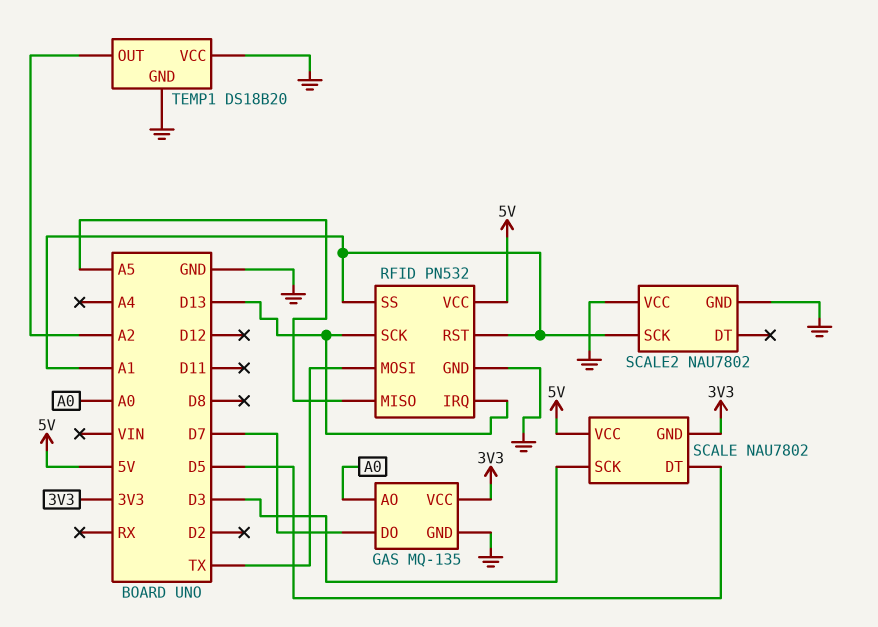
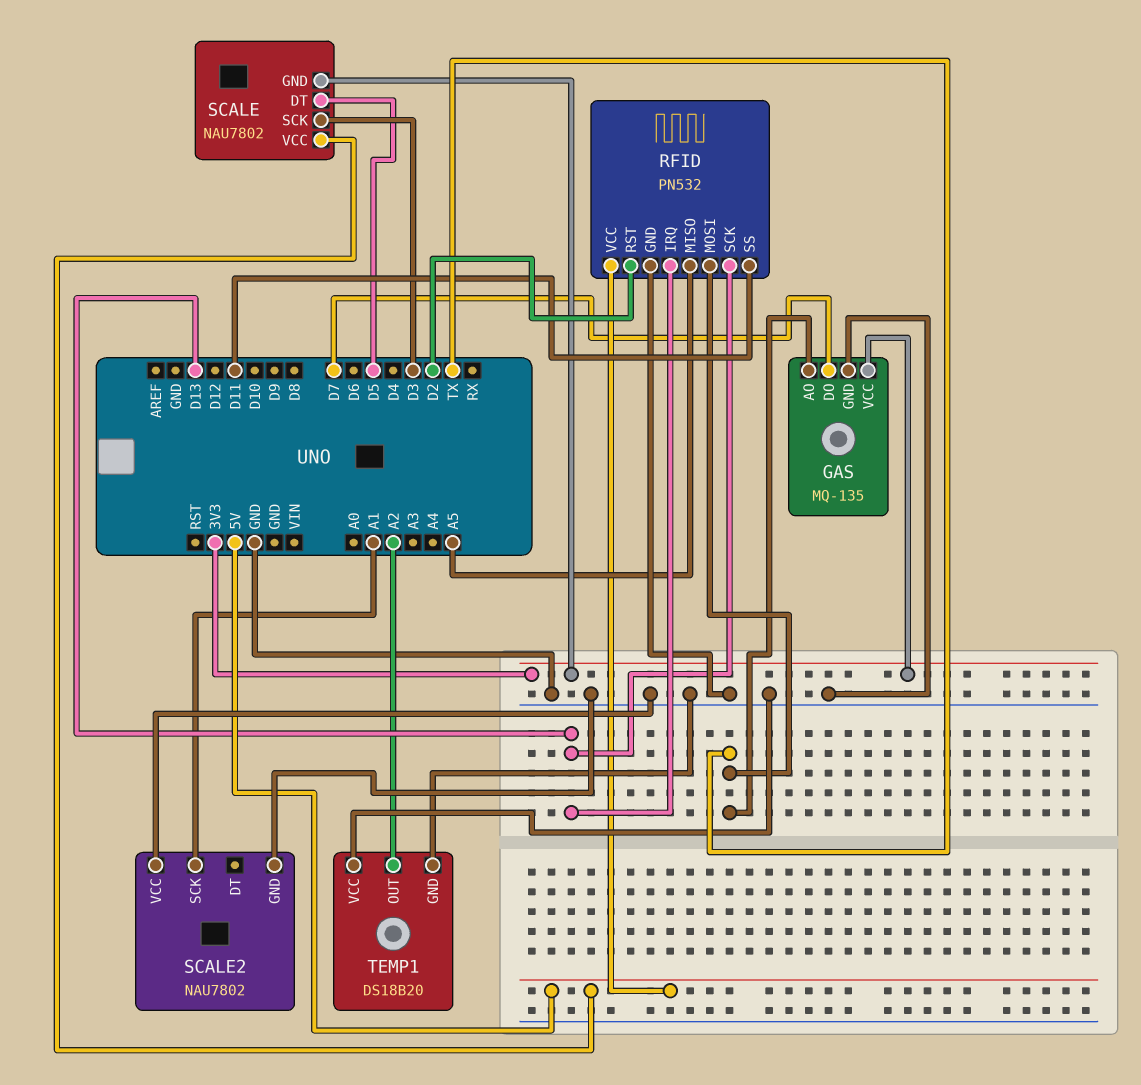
GAS pin AO: A0 -> TX
RFID pin RST: A1 -> D2
RFID pin SS: A1 -> D11

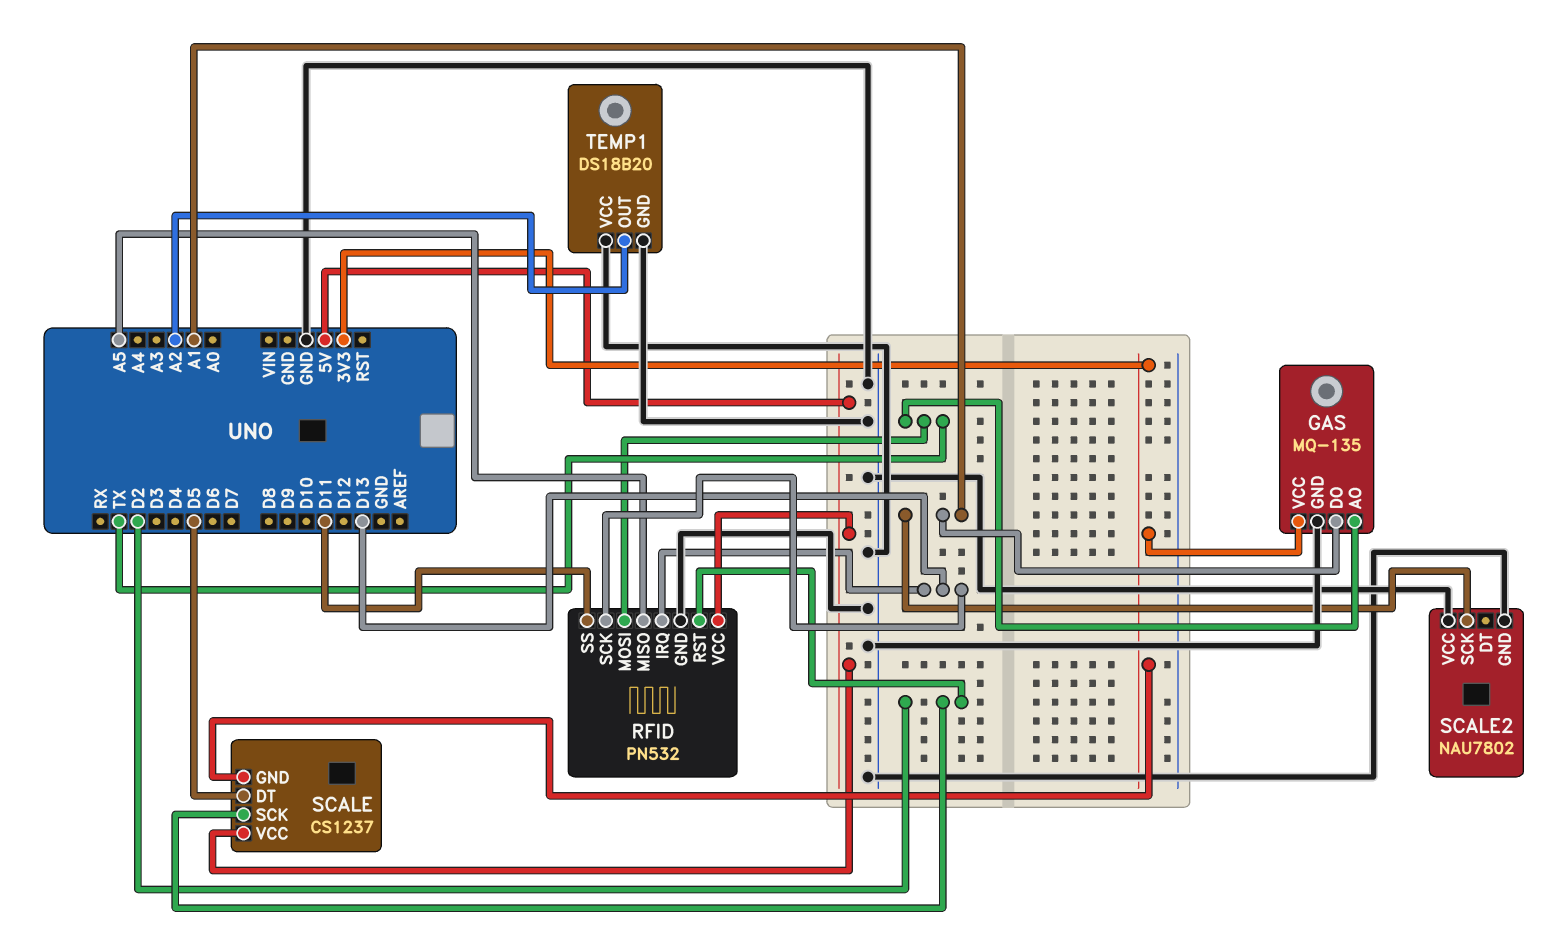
GAS pin DO: D7 -> A1
SCALE: NAU7802 -> CS1237
SCALE pin SCK: D3 -> D2

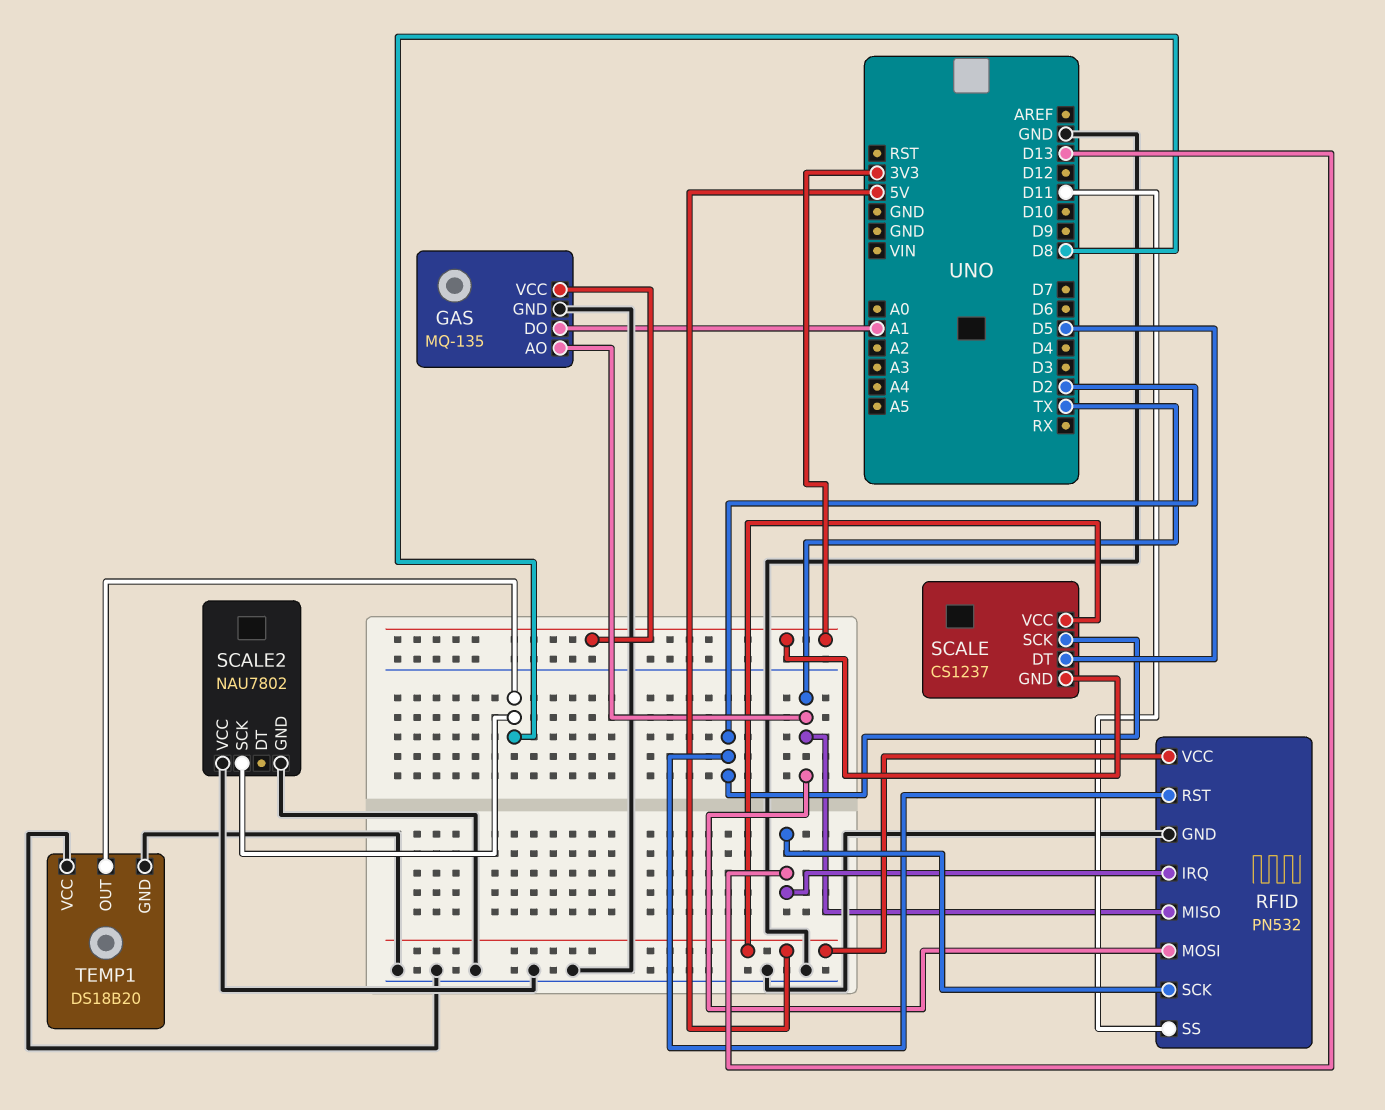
RFID pin MISO: A5 -> TX
SCALE2 pin SCK: A1 -> D8
TEMP1 pin OUT: A2 -> D8

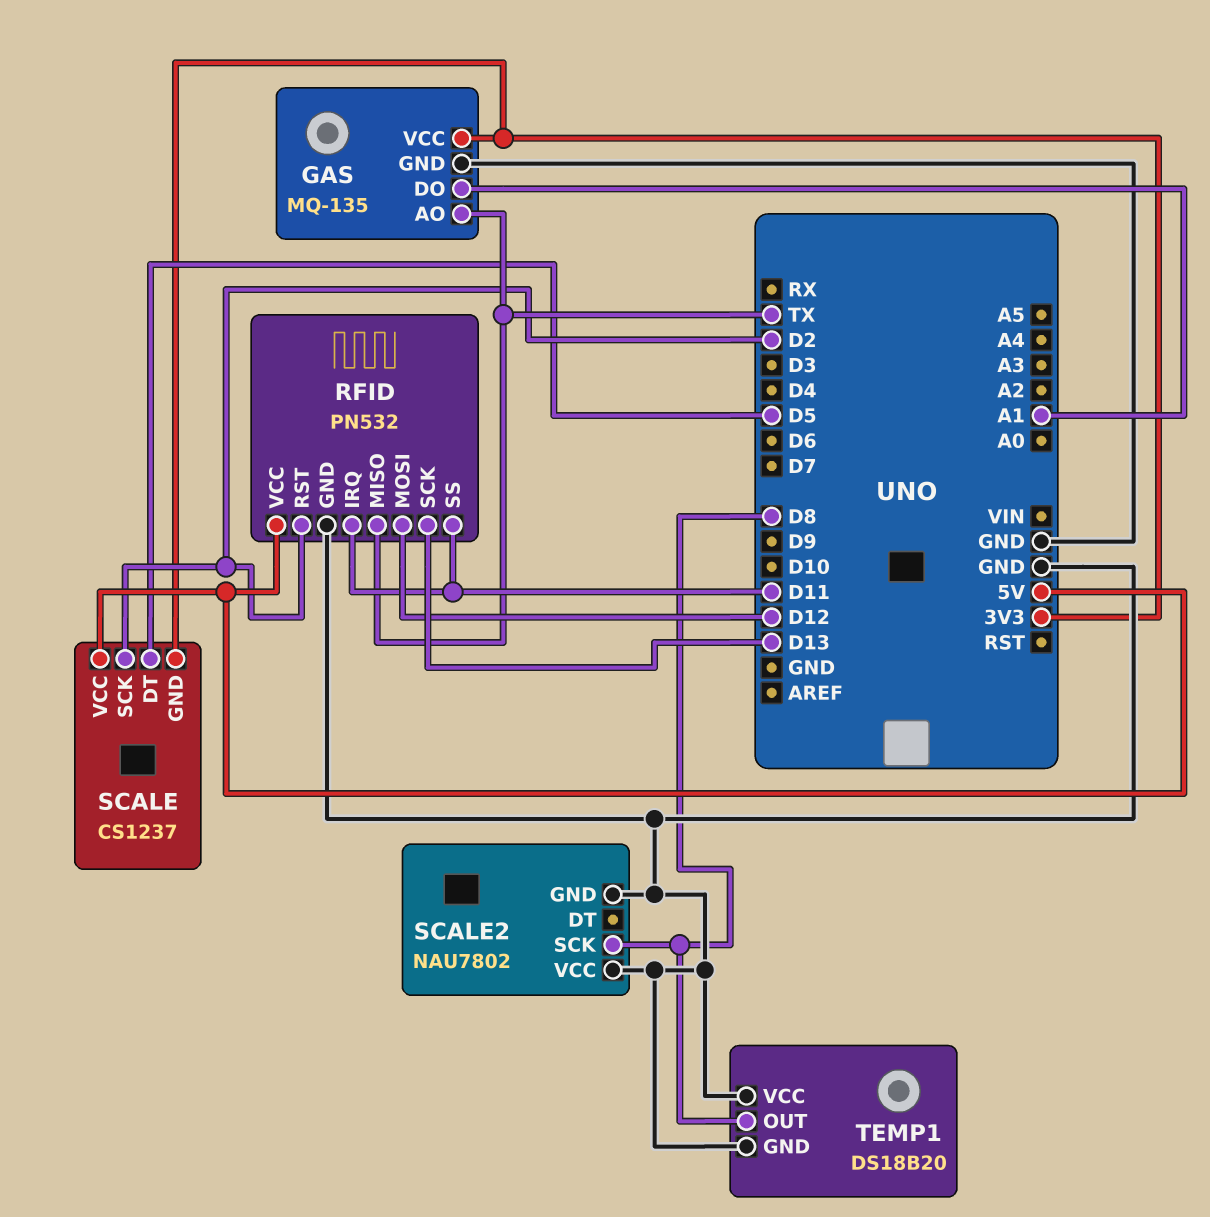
RFID pin IRQ: D13 -> D11
RFID pin MOSI: TX -> D12

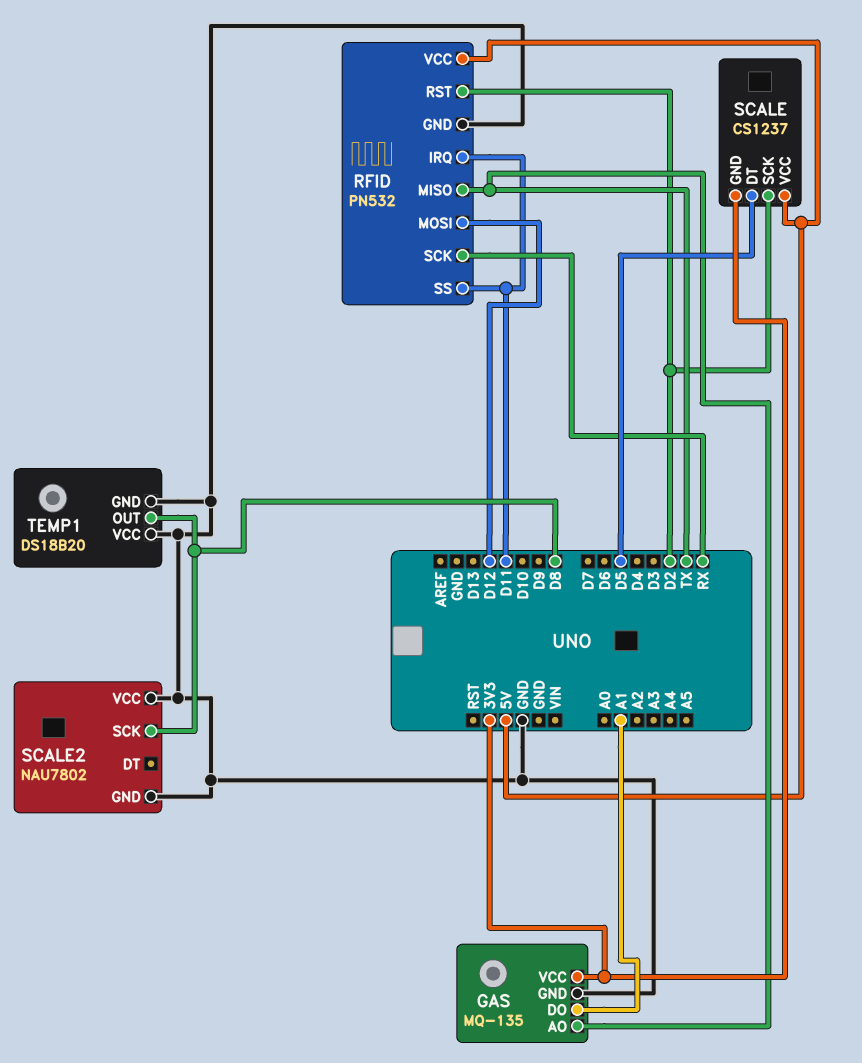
RFID pin SCK: D13 -> RX

